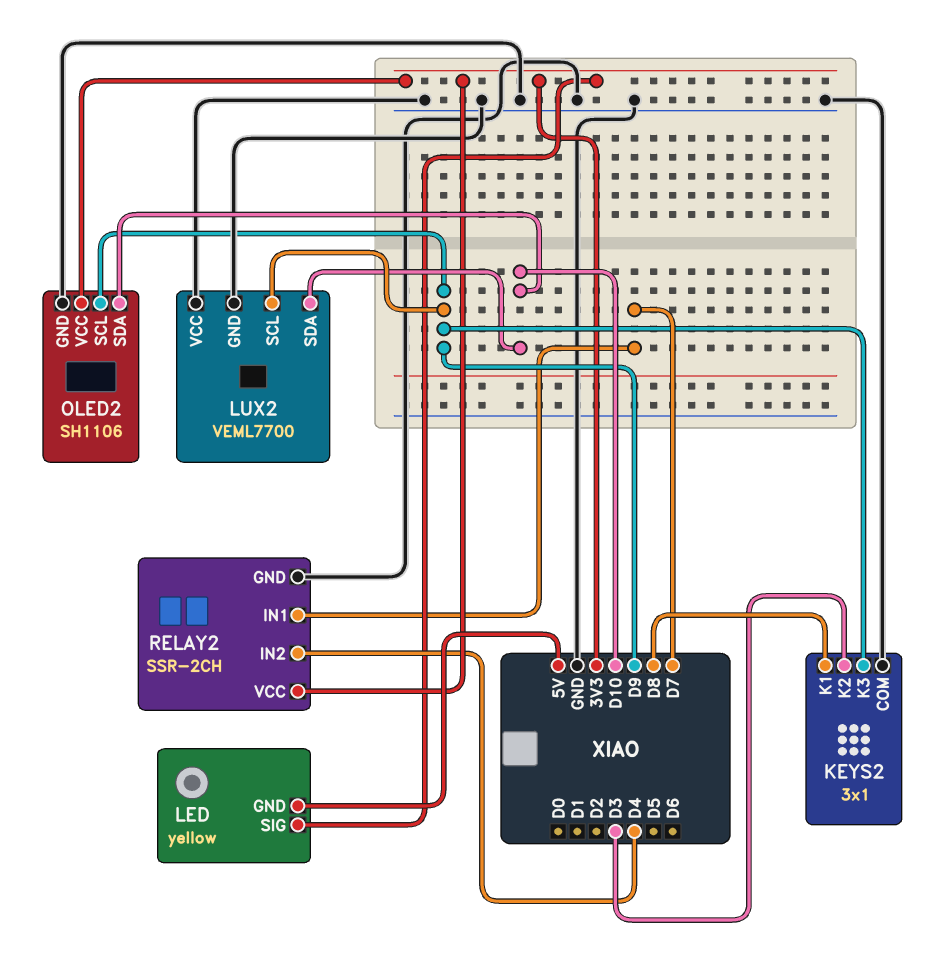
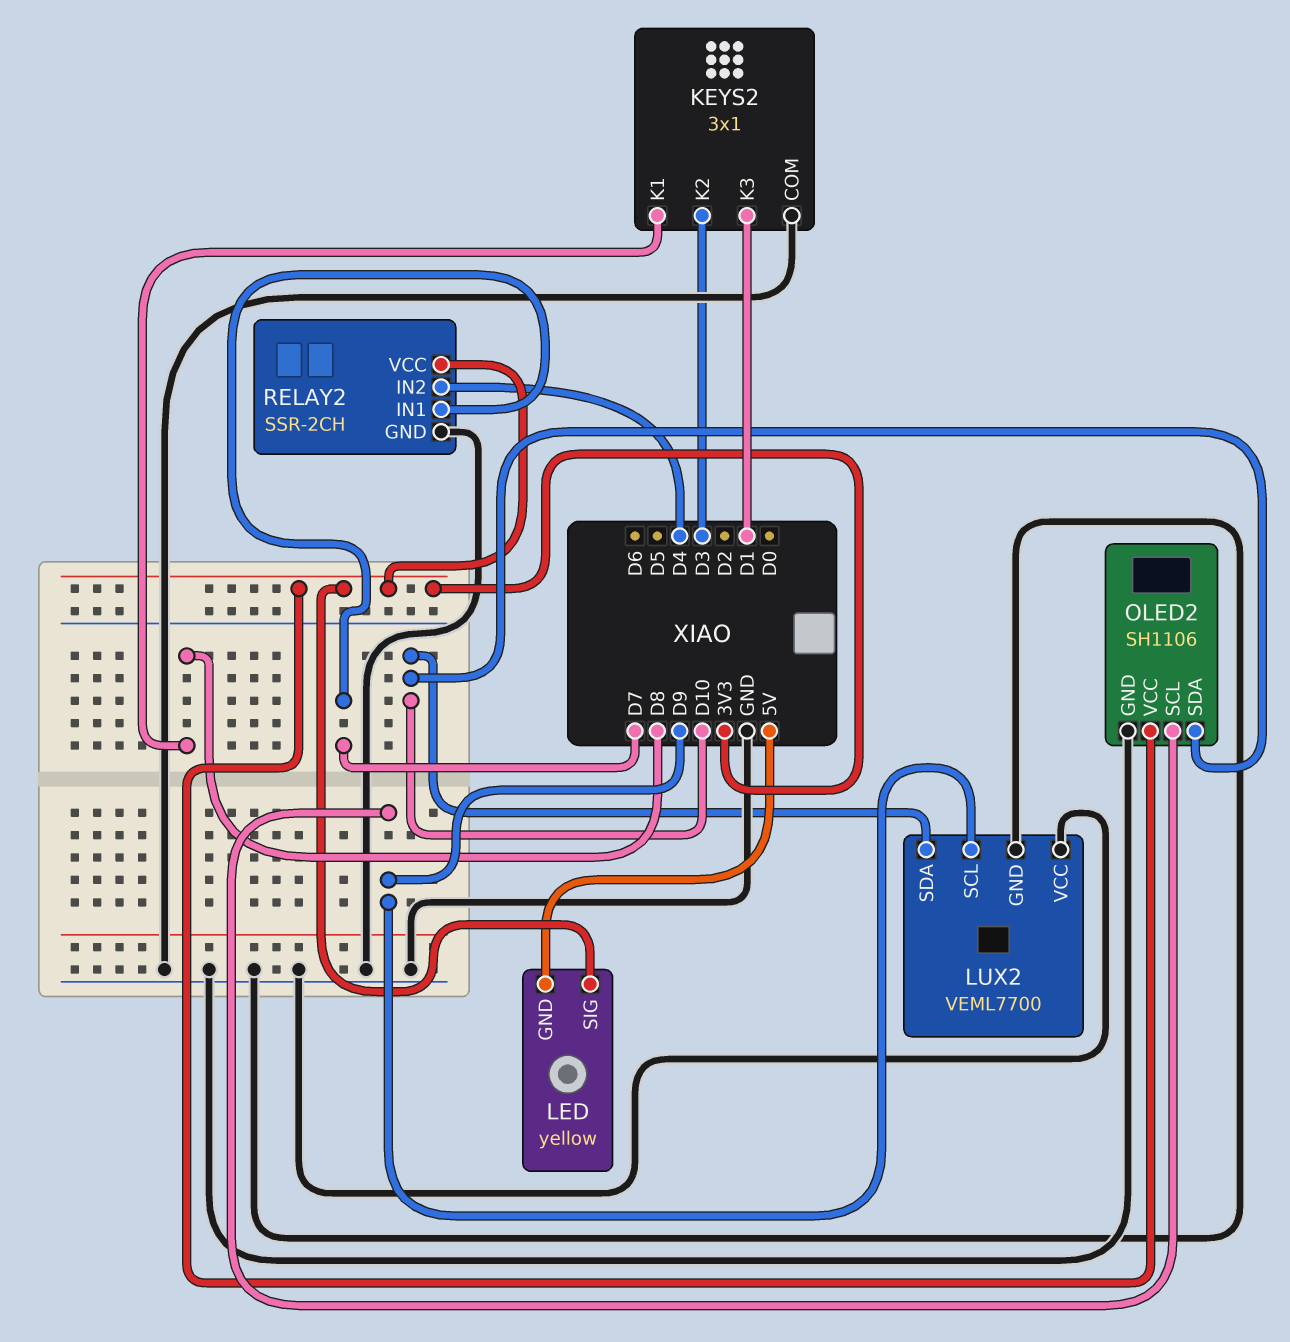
KEYS2 pin K3: D9 -> D1

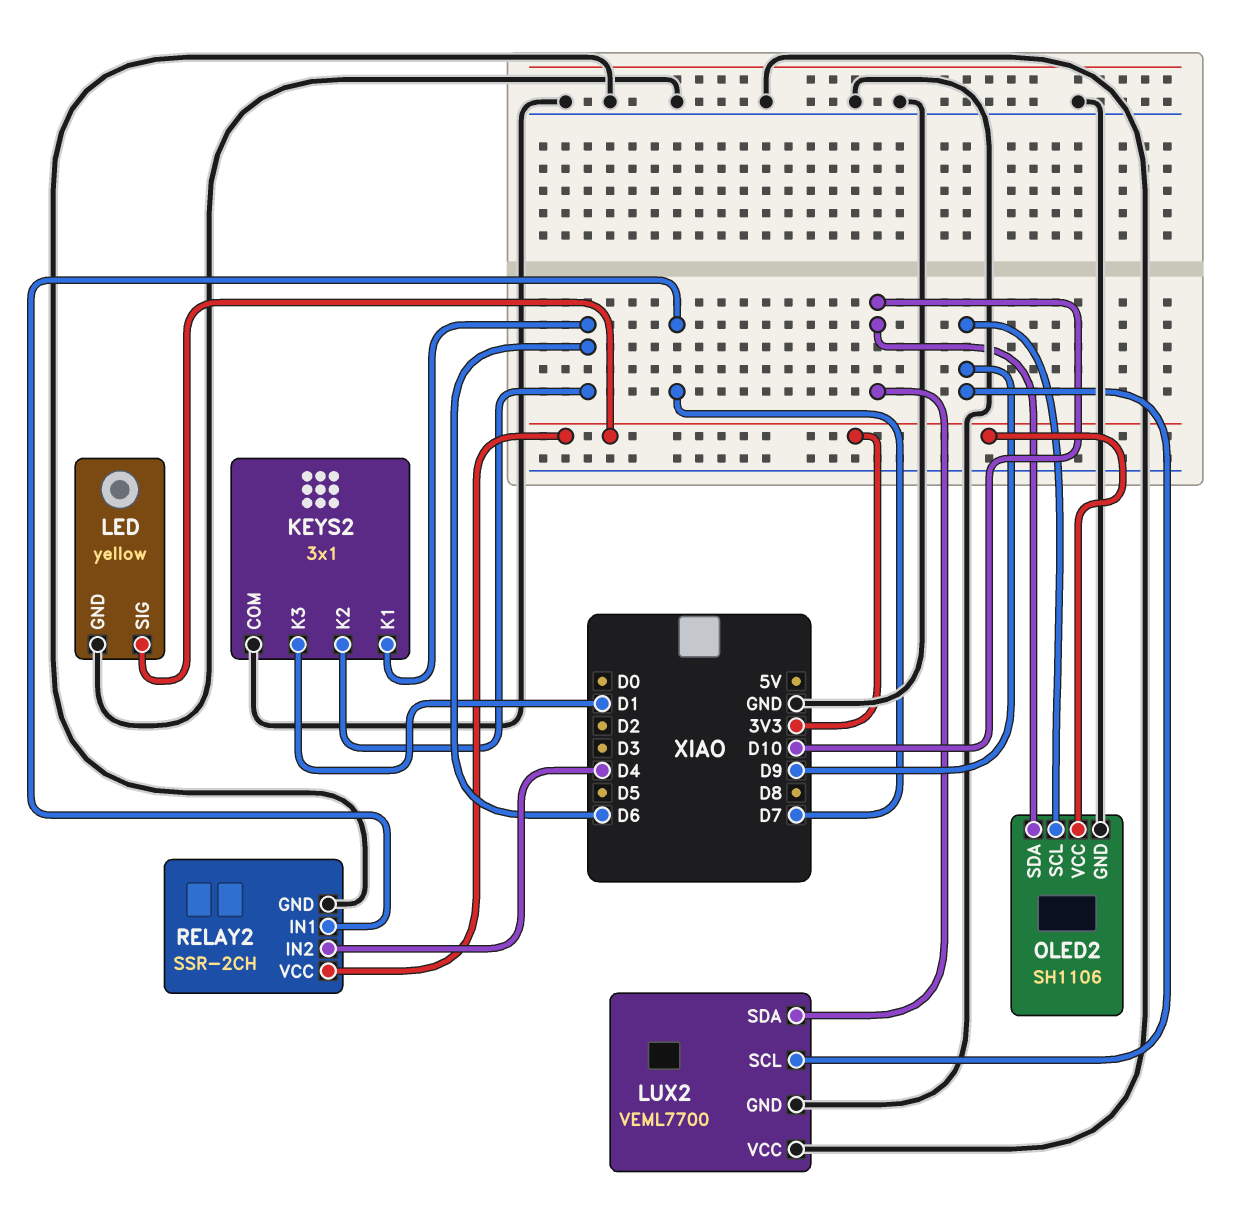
KEYS2 pin K1: D8 -> D6
KEYS2 pin K2: D3 -> D6
LED pin GND: 5V -> GND

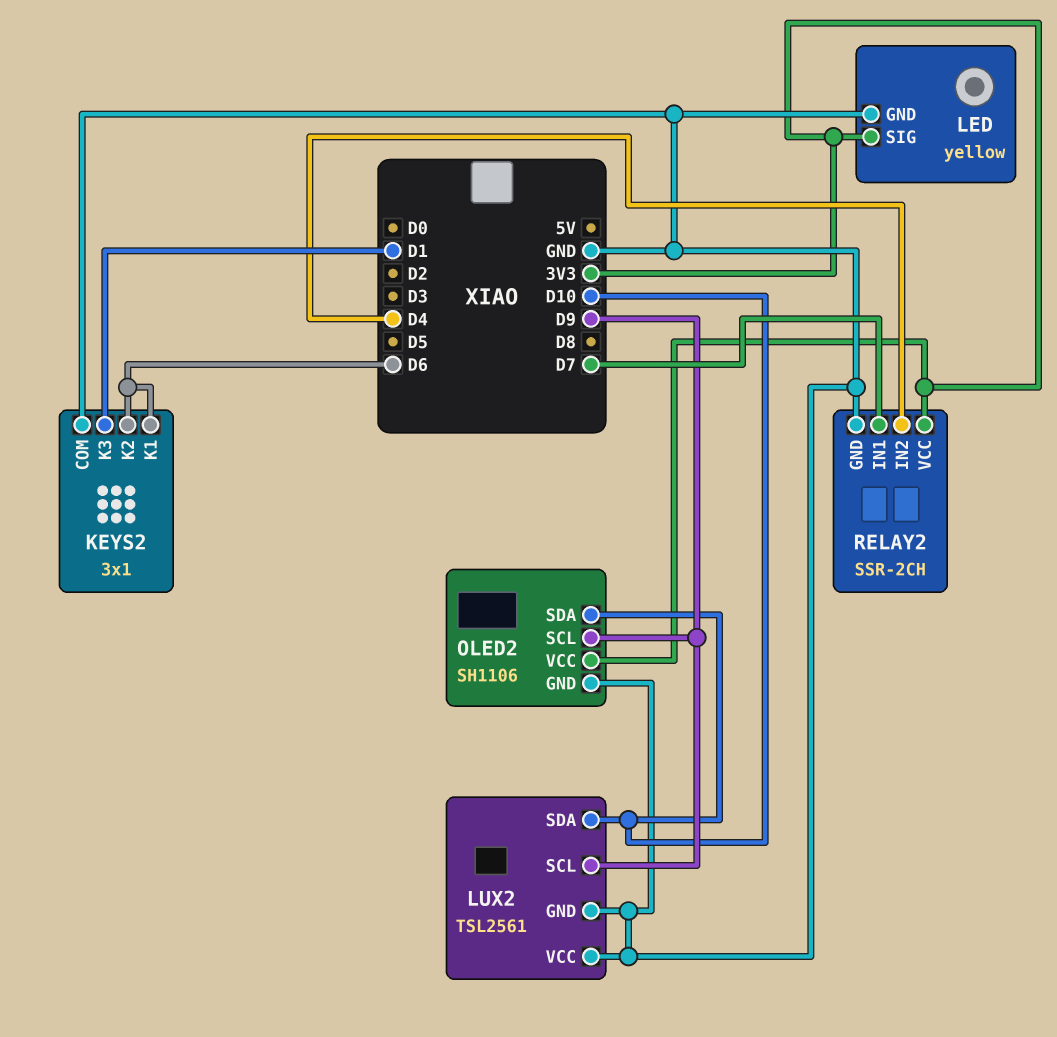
LUX2: VEML7700 -> TSL2561

